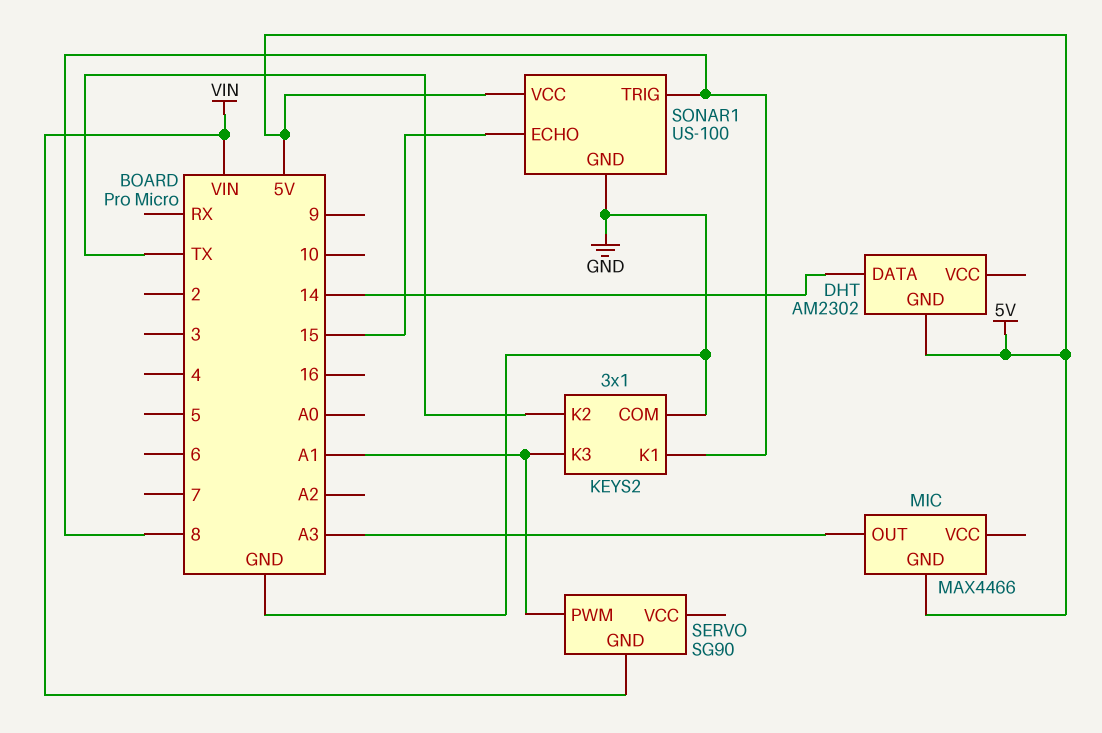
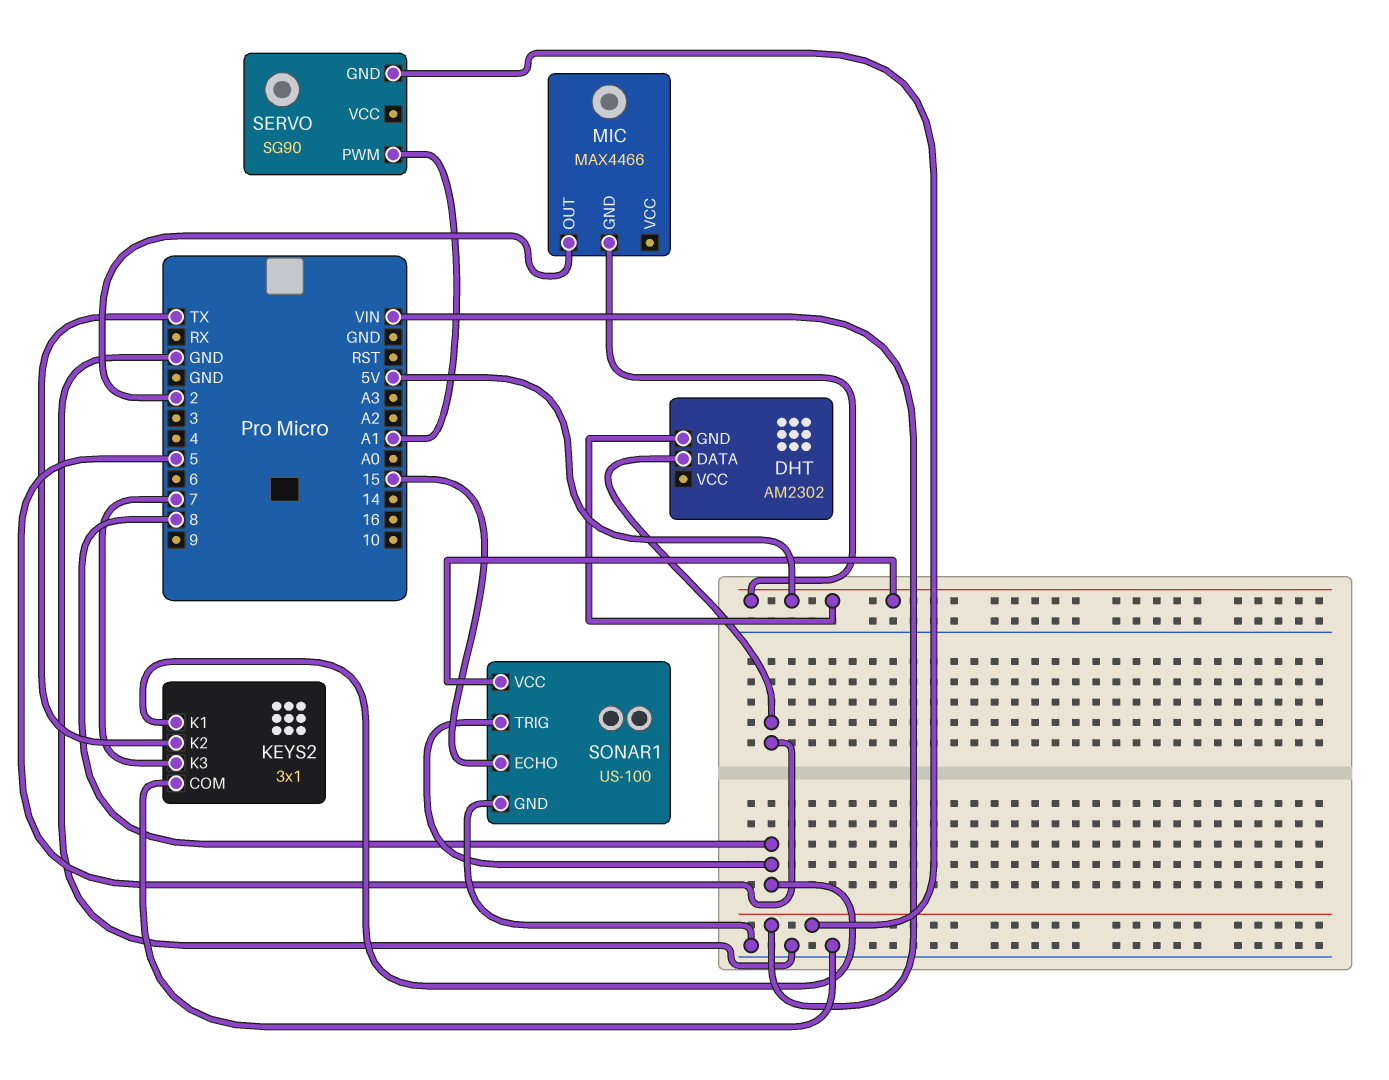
DHT pin DATA: 14 -> 5
KEYS2 pin K3: A1 -> 7
MIC pin OUT: A3 -> 2

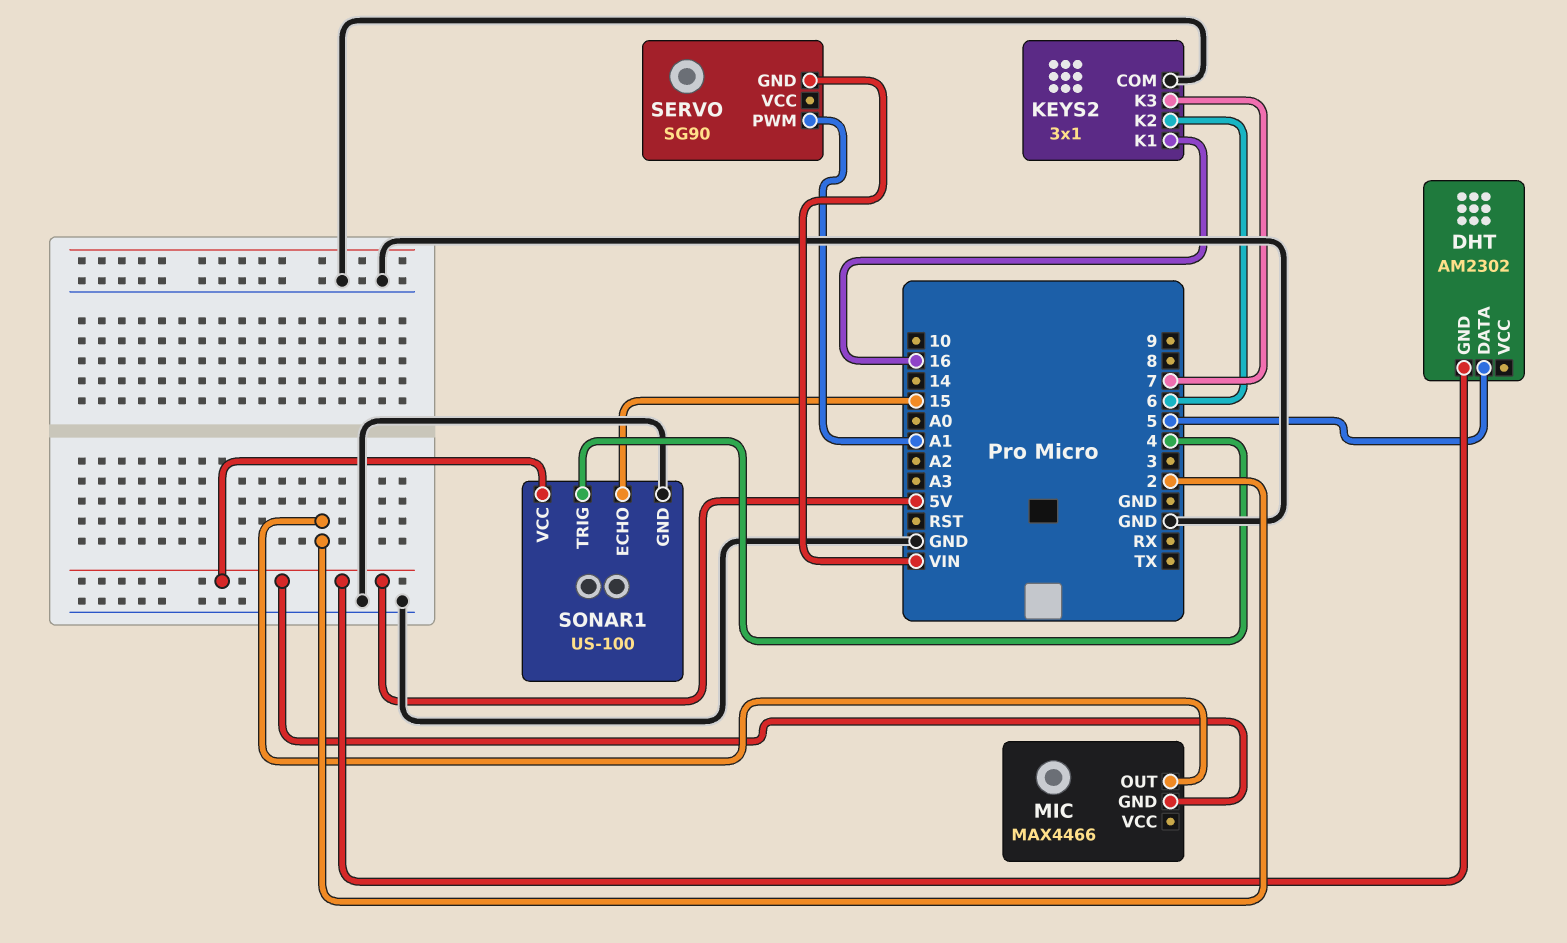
KEYS2 pin K1: 8 -> 16
KEYS2 pin K2: TX -> 6
SONAR1 pin TRIG: 8 -> 4

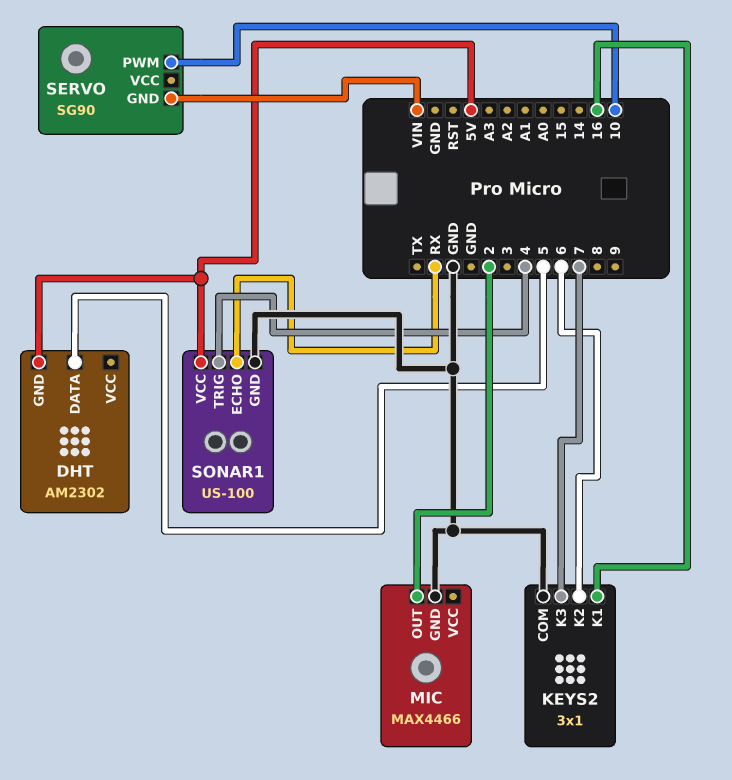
MIC pin GND: 5V -> GND
SERVO pin PWM: A1 -> 10
SONAR1 pin ECHO: 15 -> RX

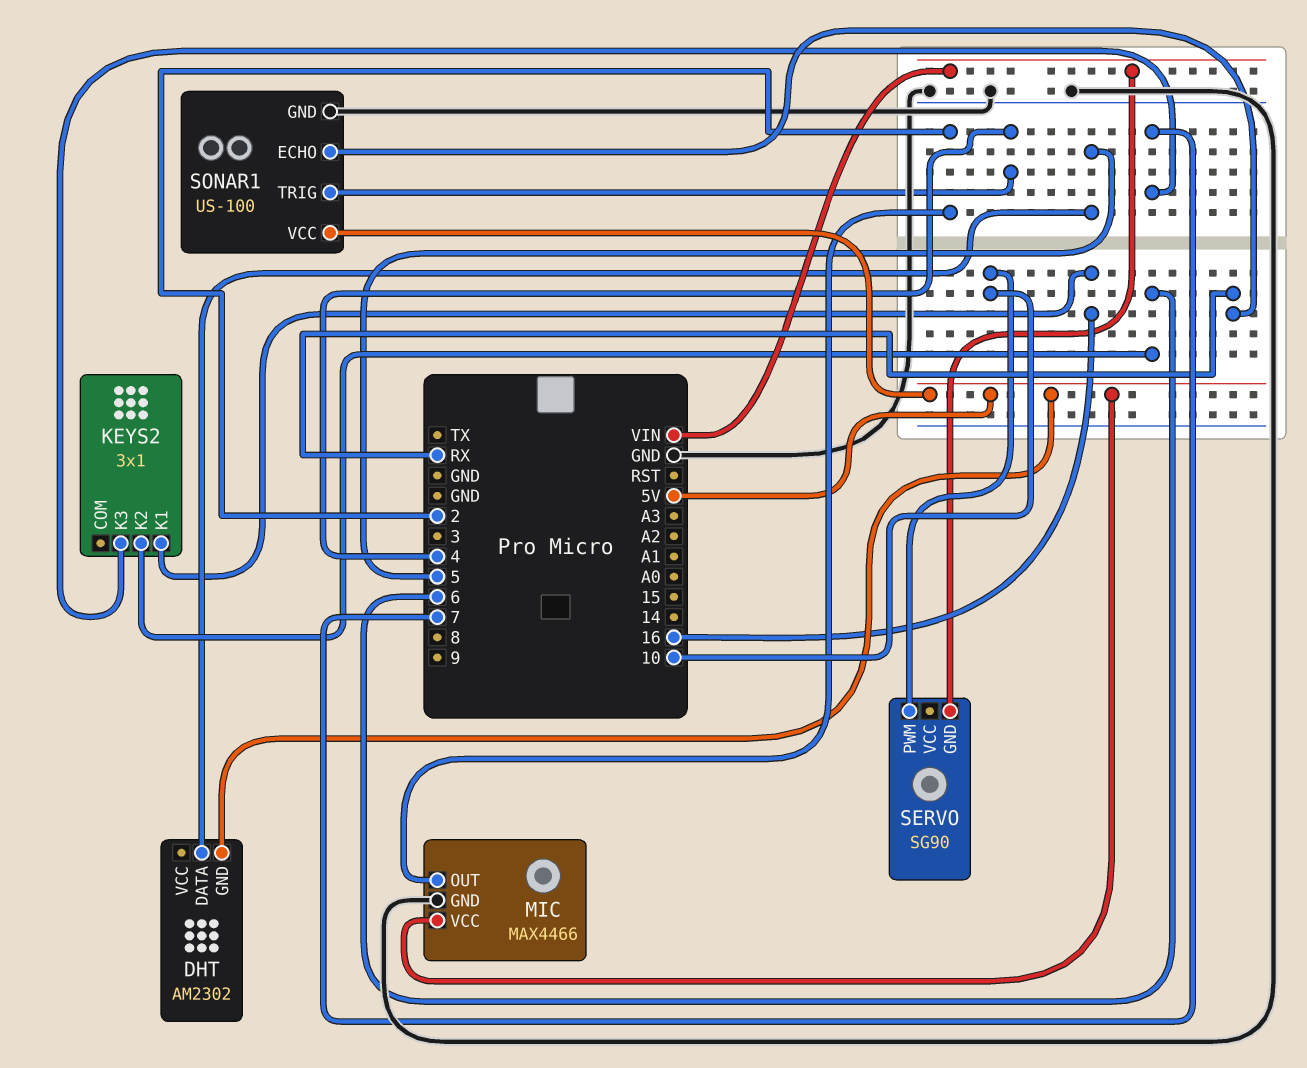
KEYS2 pin COM: GND -> none
MIC pin VCC: none -> 5V

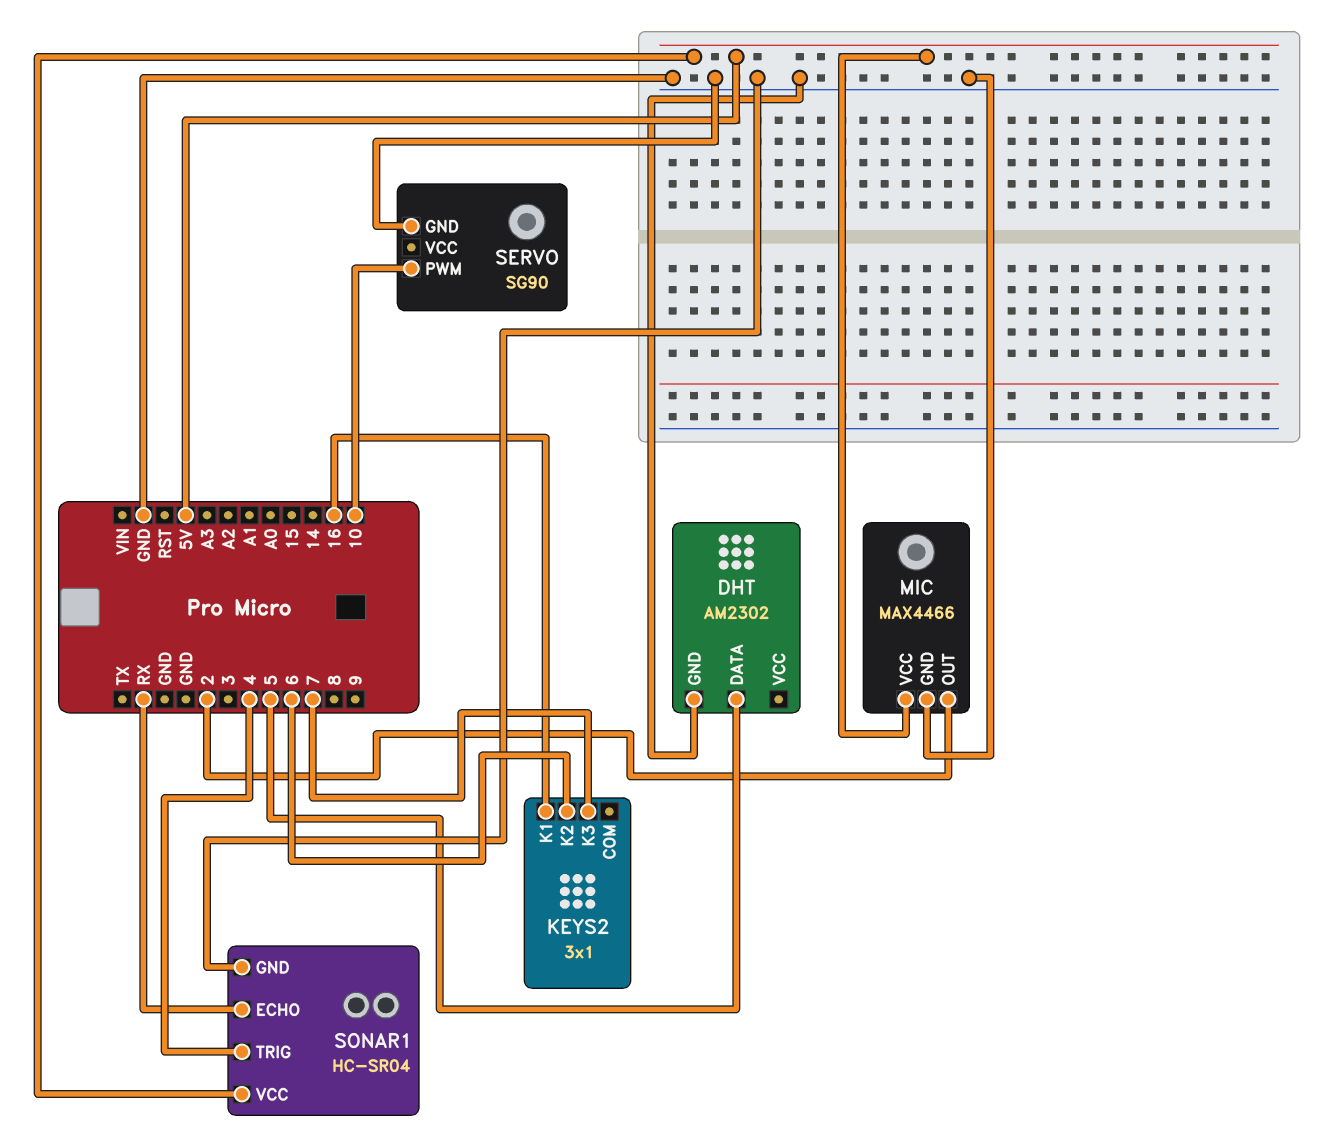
DHT pin GND: 5V -> GND
SERVO pin GND: VIN -> GND
SONAR1: US-100 -> HC-SR04

